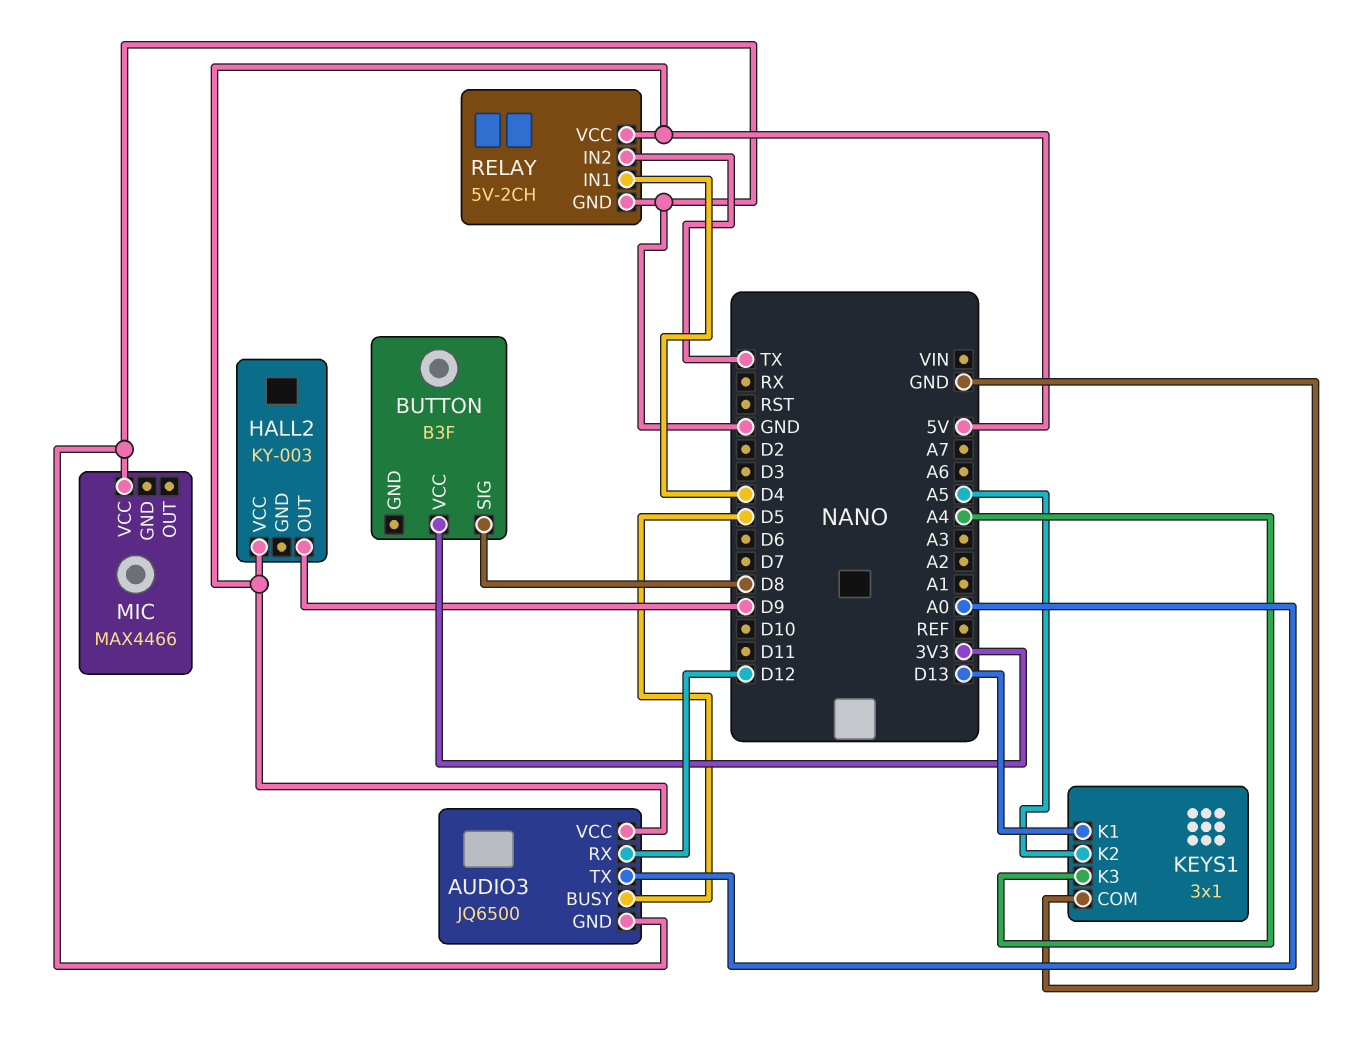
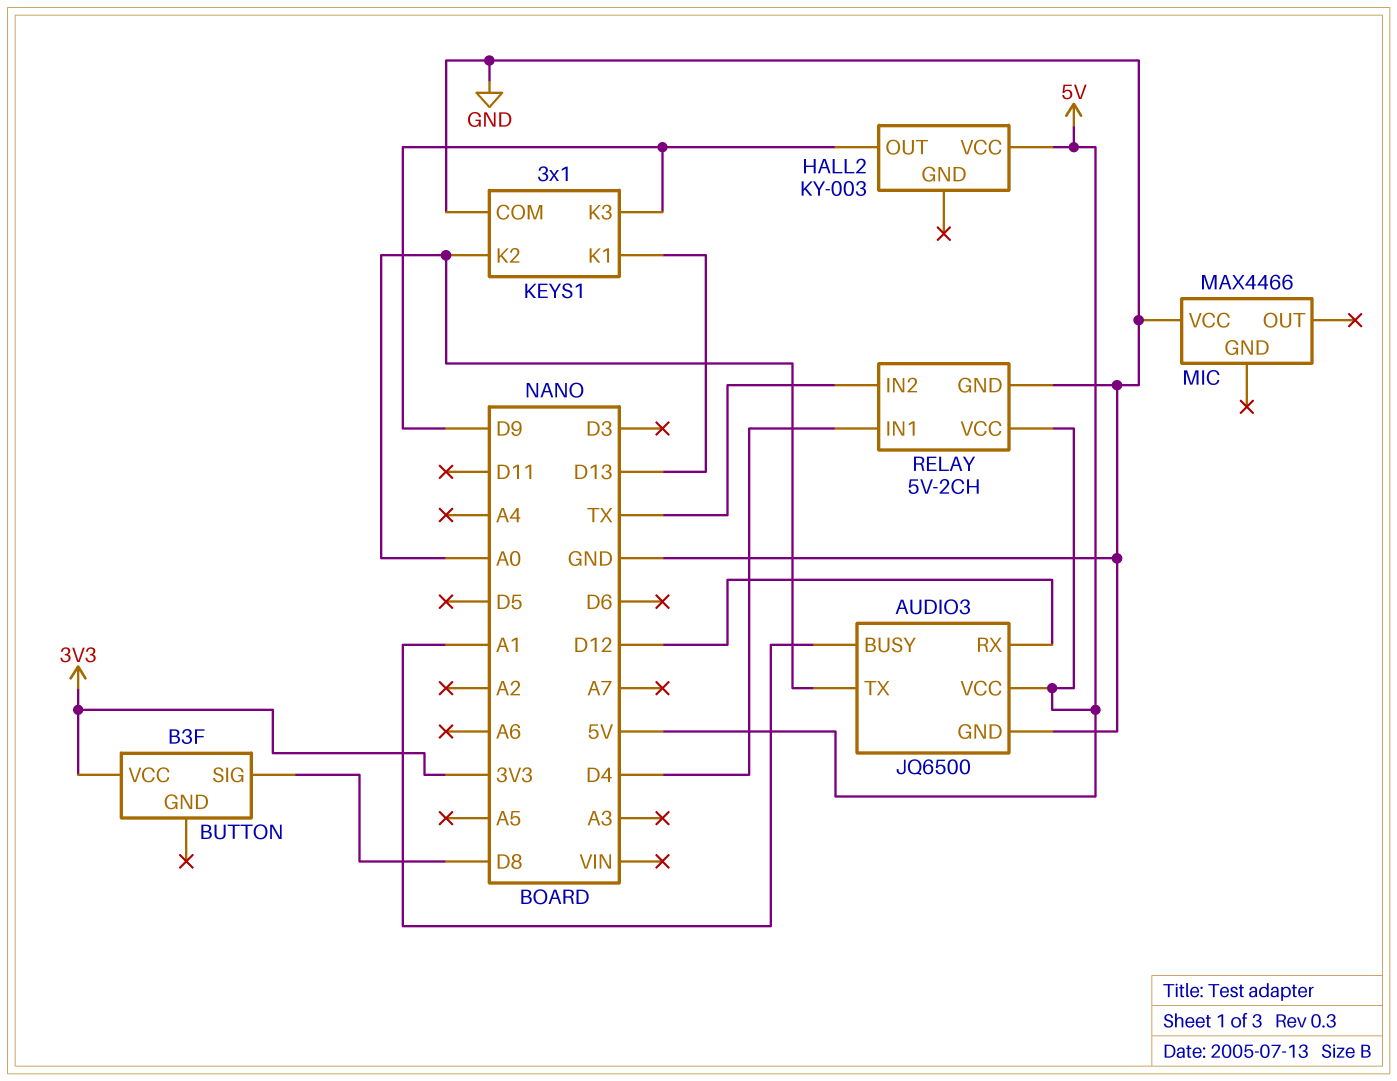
AUDIO3 pin BUSY: D5 -> A1
KEYS1 pin K2: A5 -> A0
KEYS1 pin K3: A4 -> D9

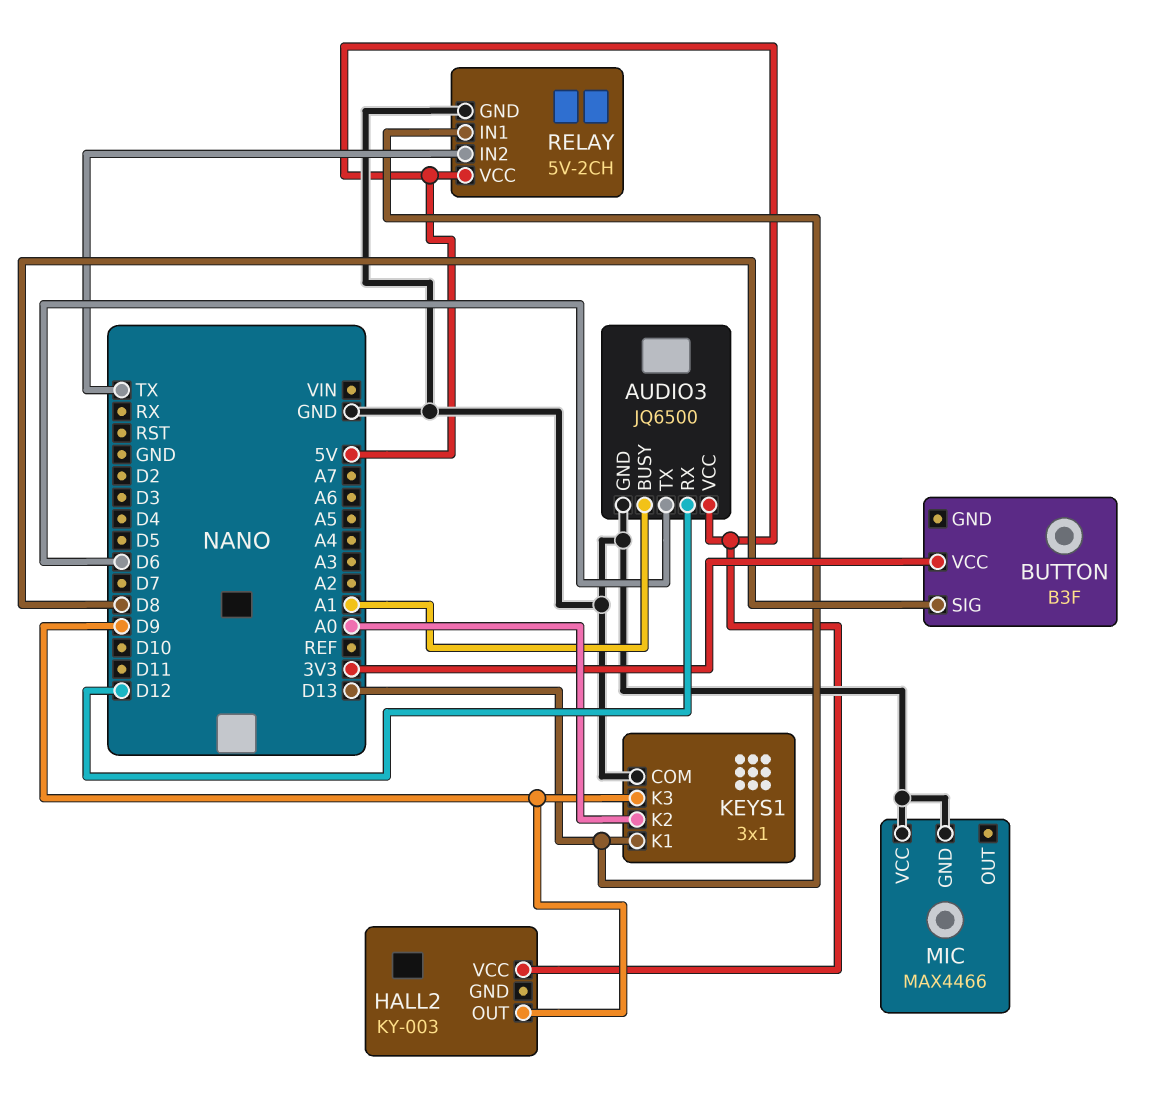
AUDIO3 pin TX: A0 -> D6
MIC pin GND: none -> GND
RELAY pin IN1: D4 -> D13

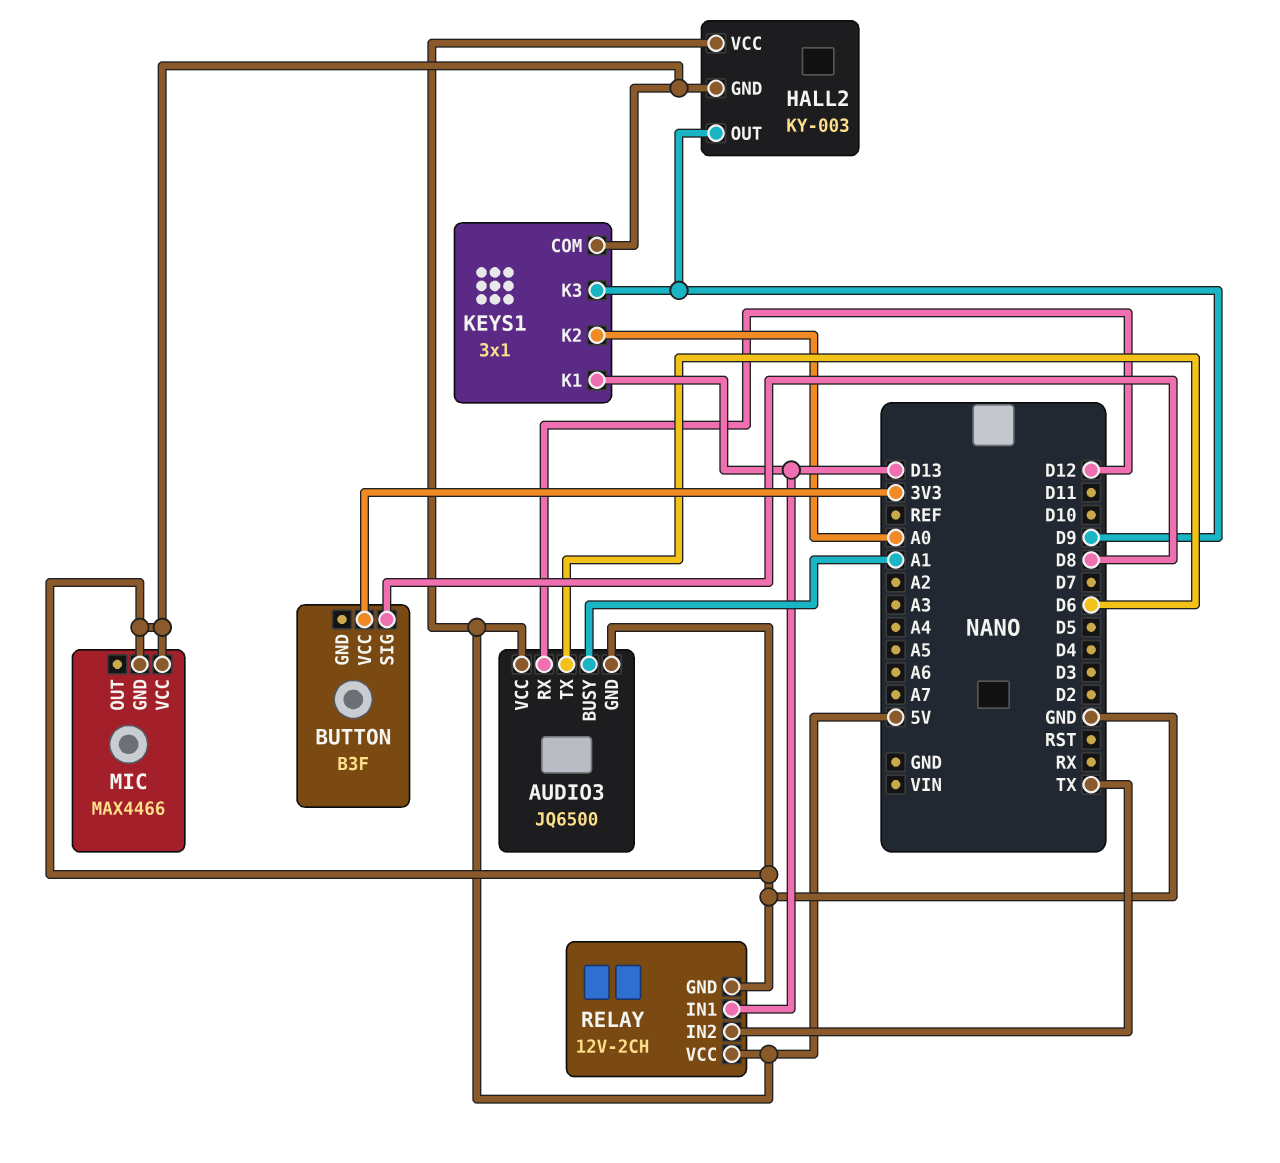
HALL2 pin GND: none -> GND
RELAY: 5V-2CH -> 12V-2CH

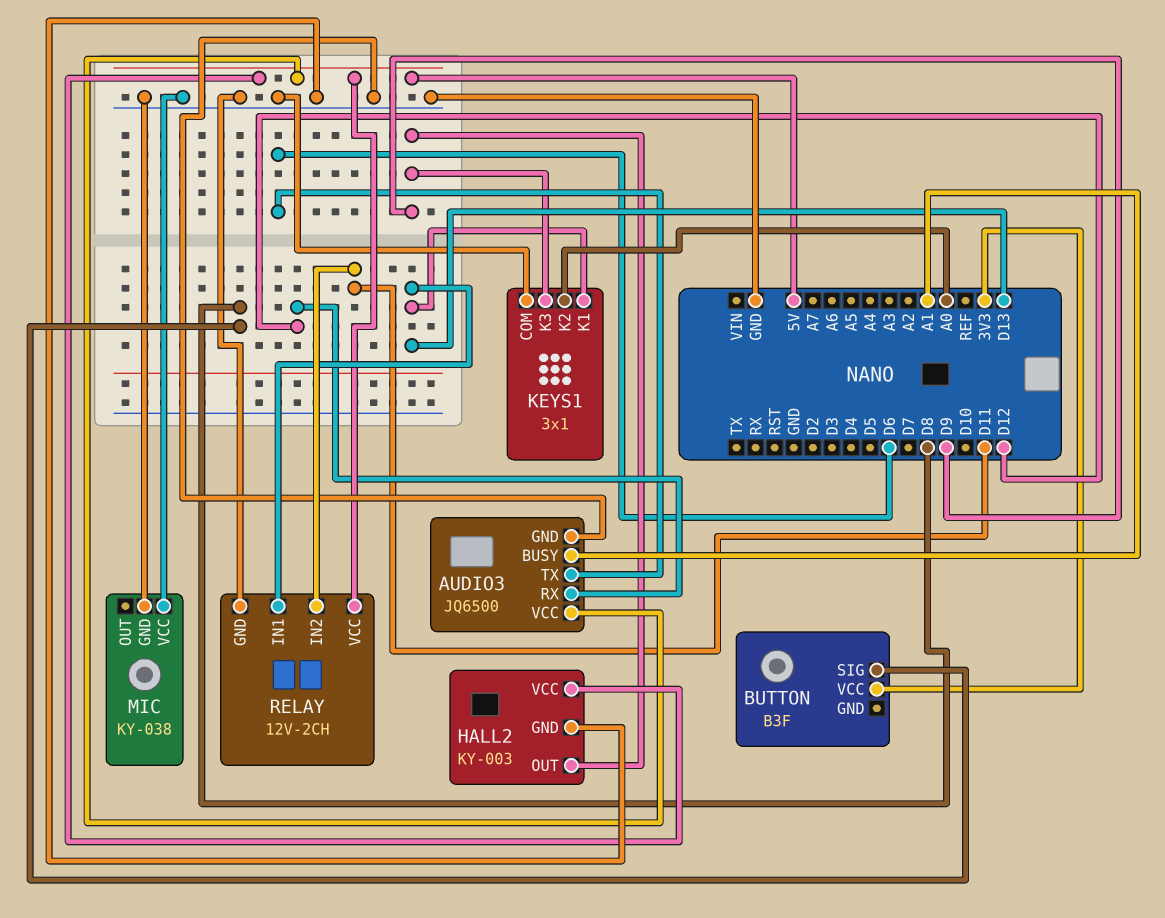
MIC: MAX4466 -> KY-038
RELAY pin IN2: TX -> D11

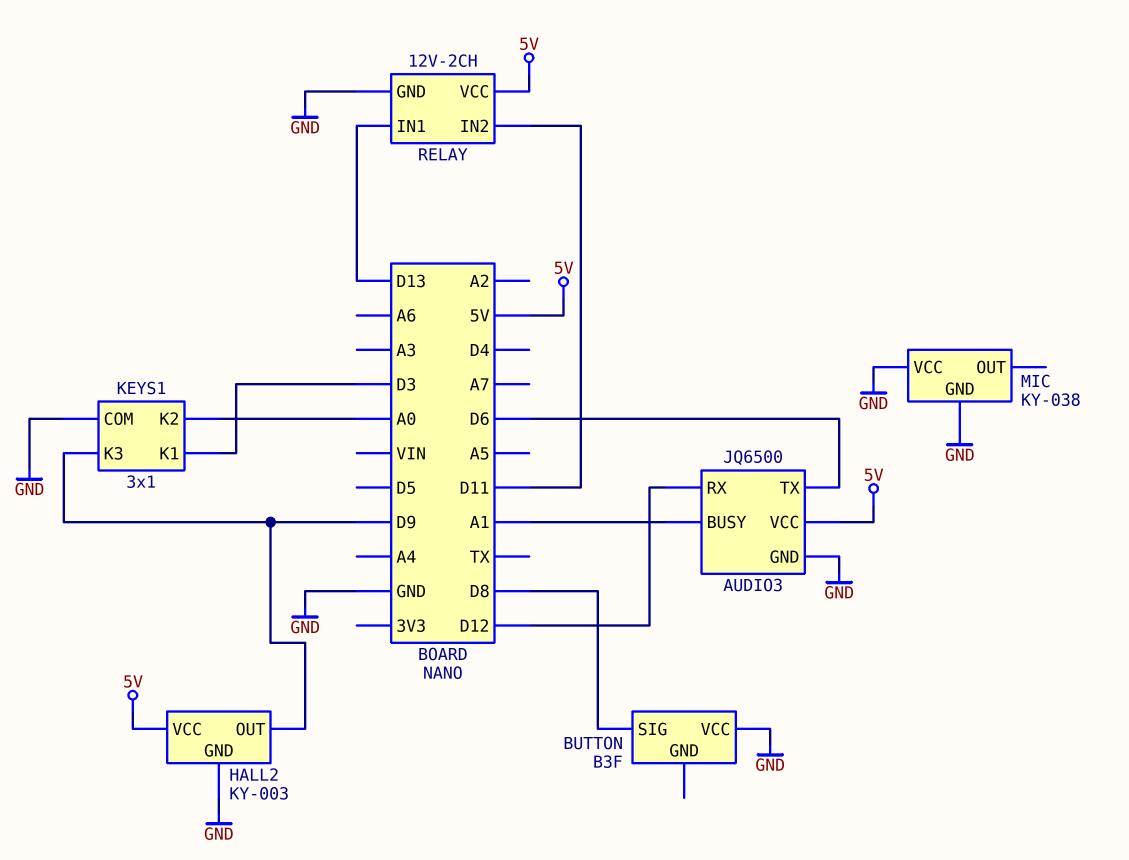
BUTTON pin VCC: 3V3 -> GND
KEYS1 pin K1: D13 -> D3

